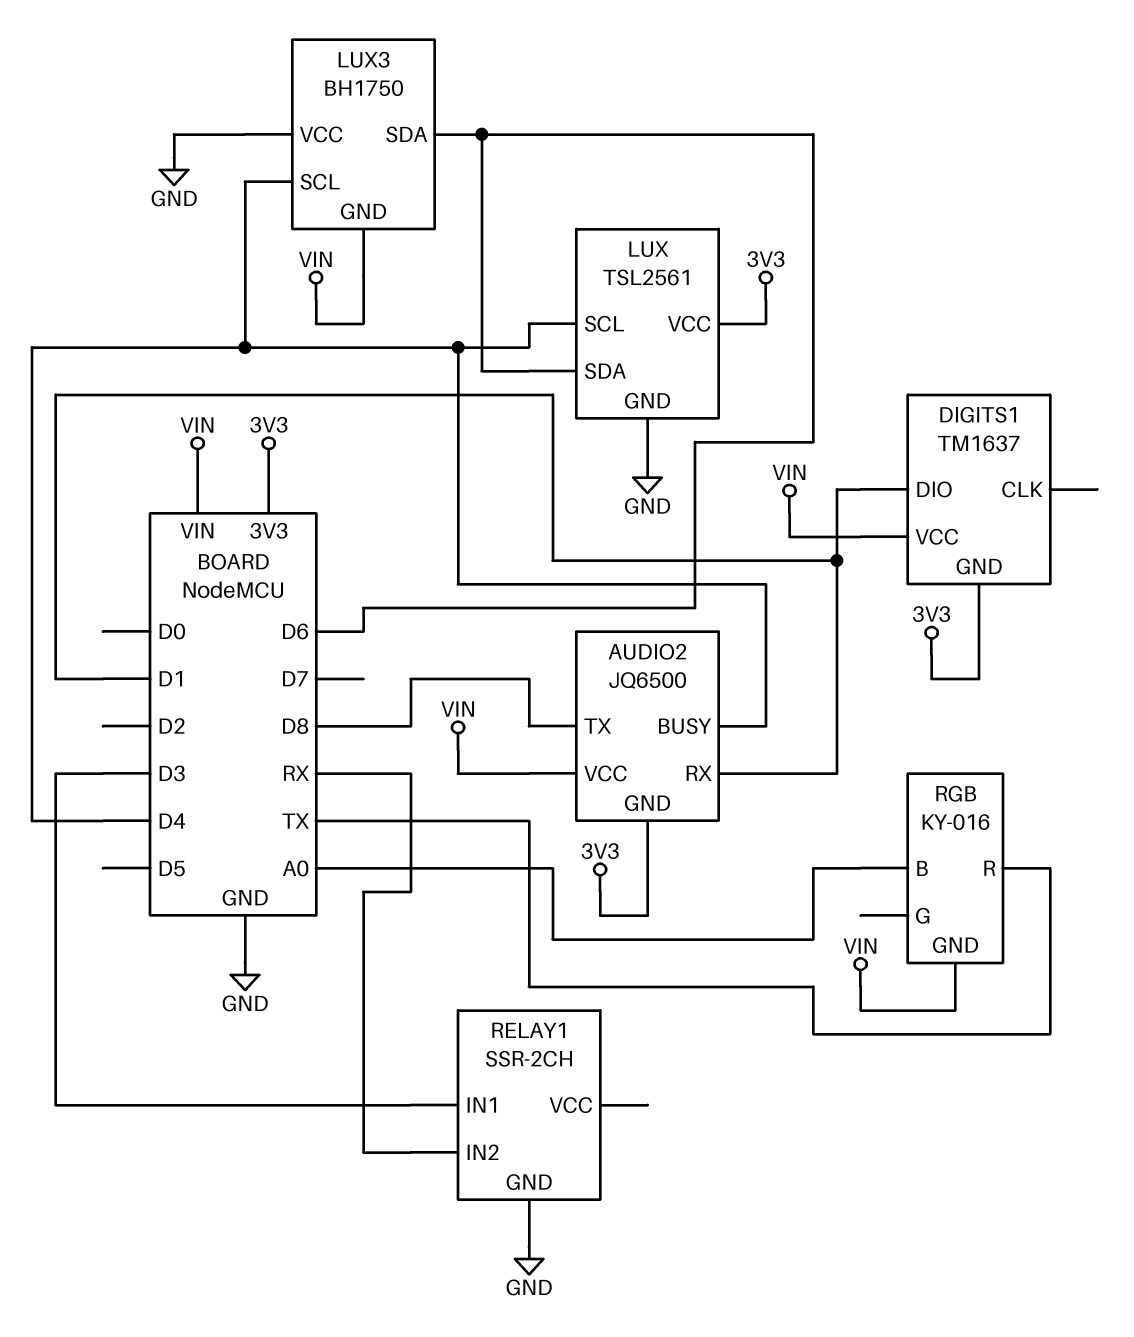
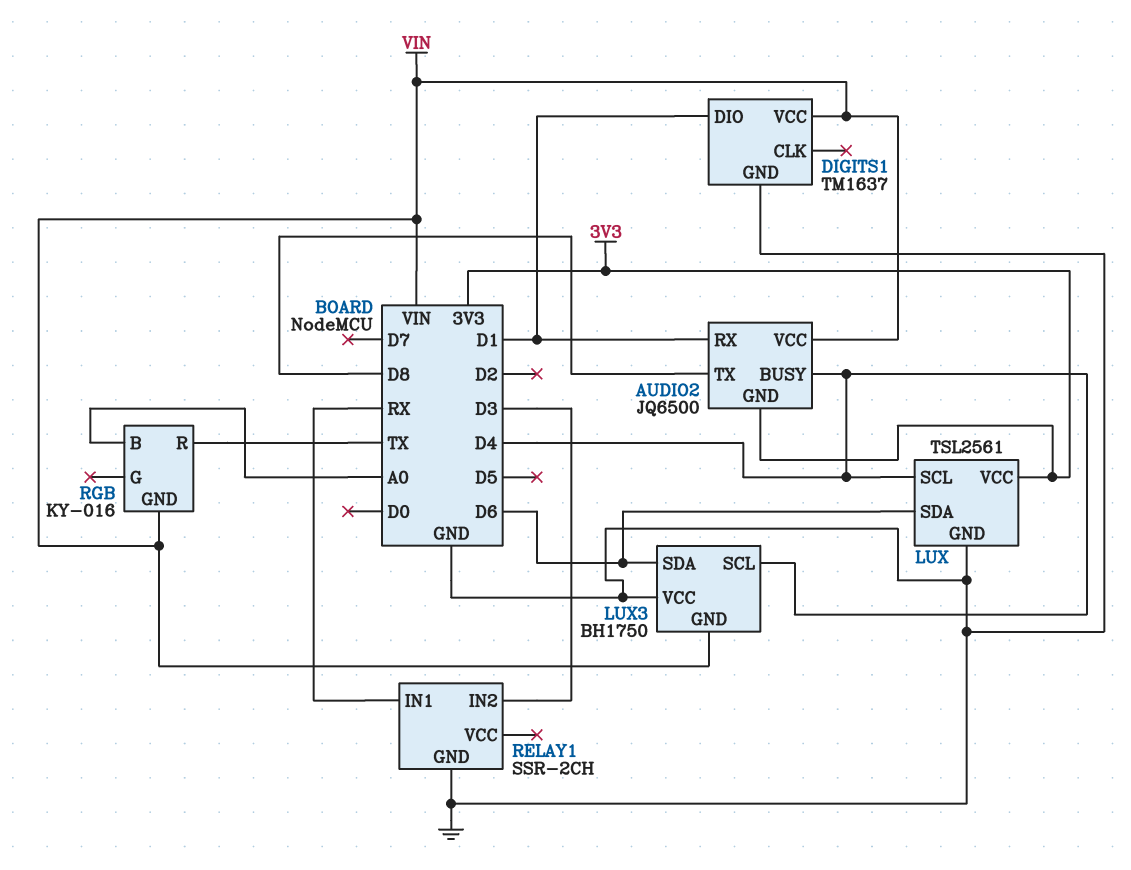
DIGITS1 pin GND: 3V3 -> GND
RELAY1 pin IN1: D3 -> RX
RELAY1 pin IN2: RX -> D3

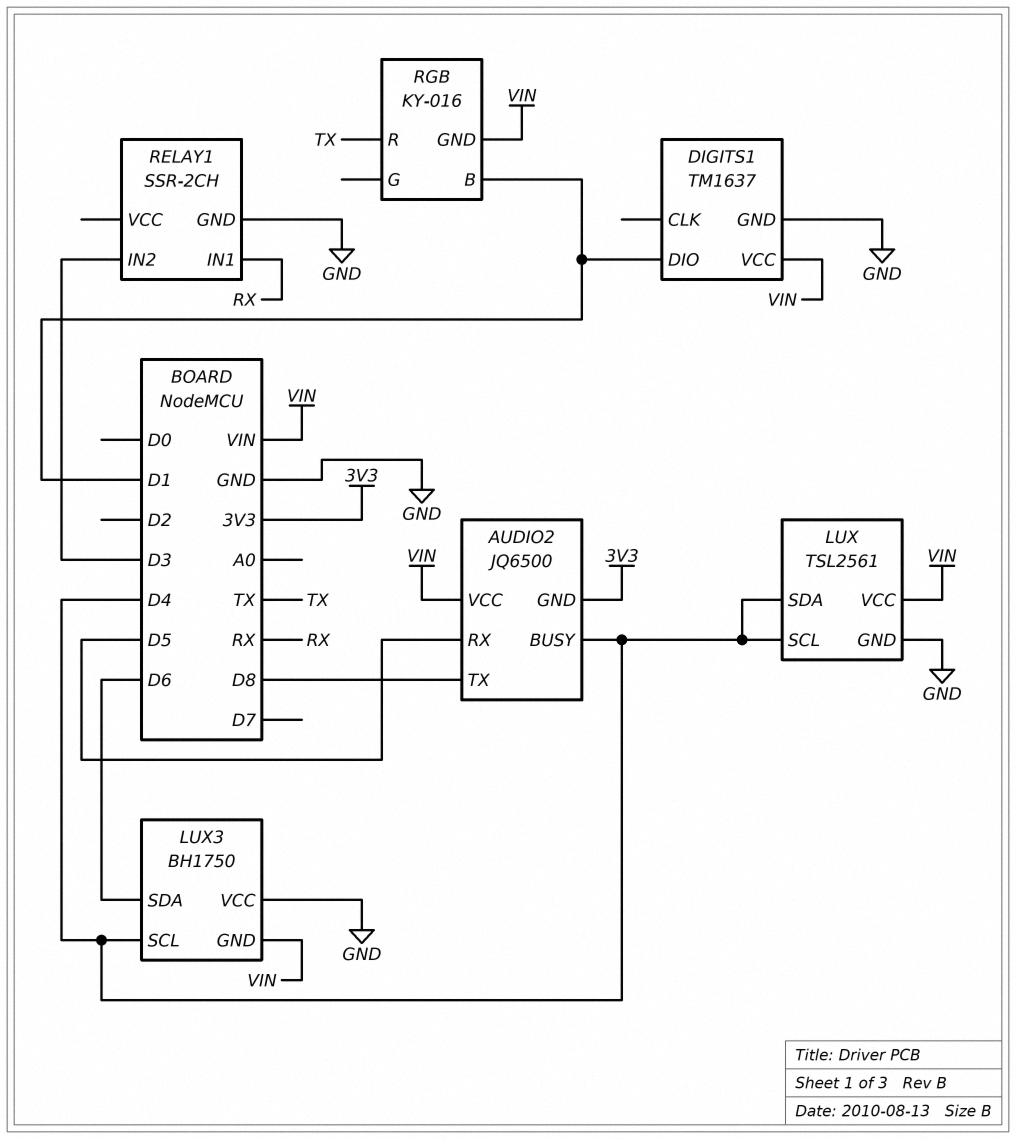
AUDIO2 pin RX: D1 -> D5
LUX pin SDA: D6 -> D4
LUX pin VCC: 3V3 -> VIN
RGB pin B: A0 -> D1

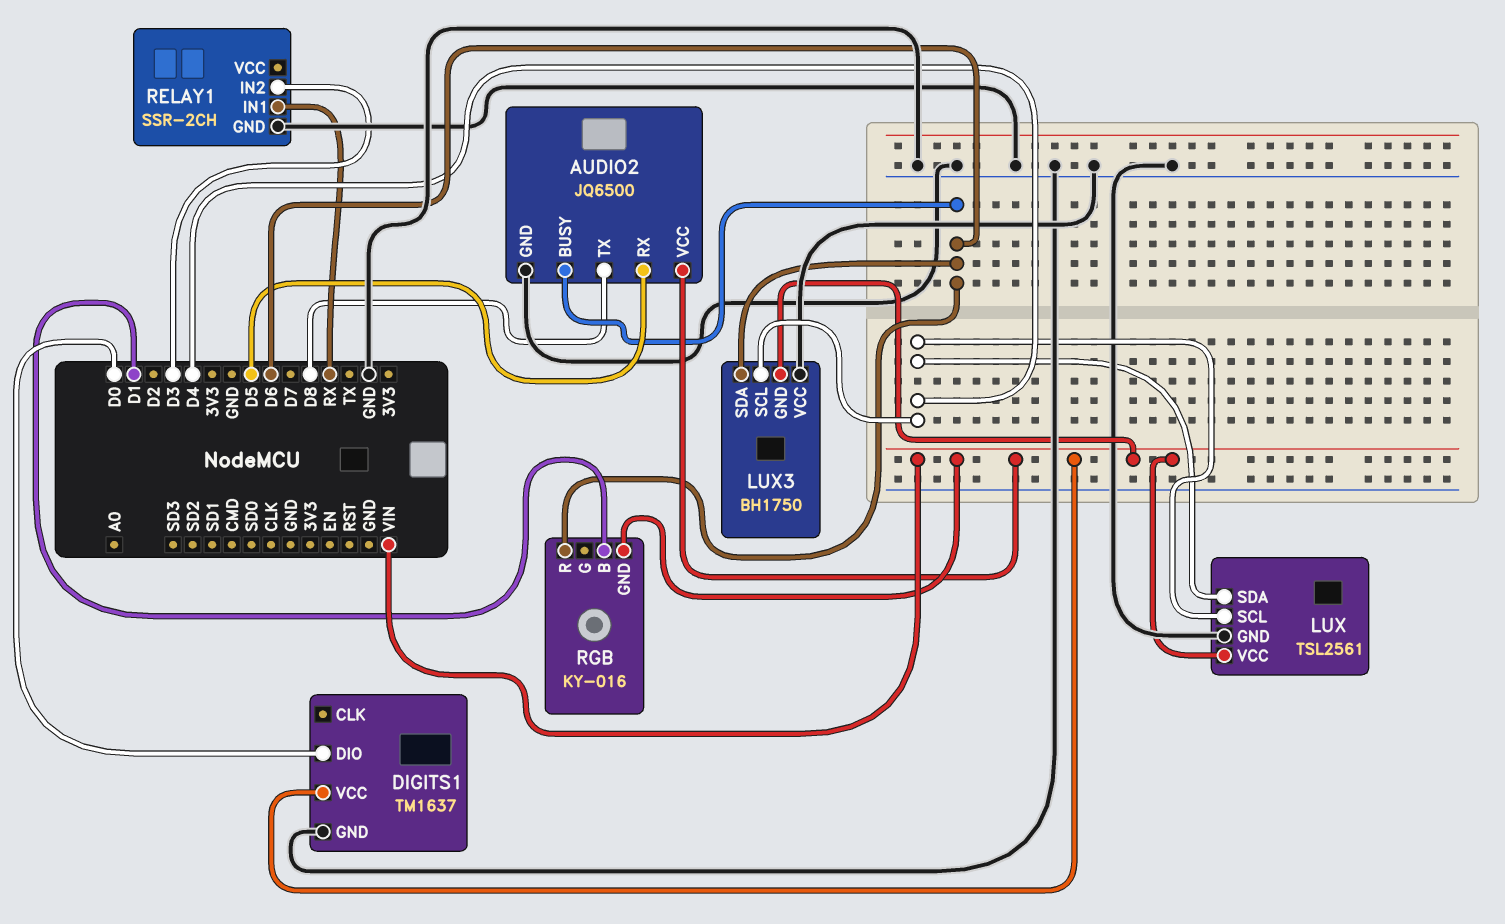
AUDIO2 pin BUSY: D4 -> D6
AUDIO2 pin GND: 3V3 -> GND
DIGITS1 pin DIO: D1 -> D0
RGB pin R: TX -> D6

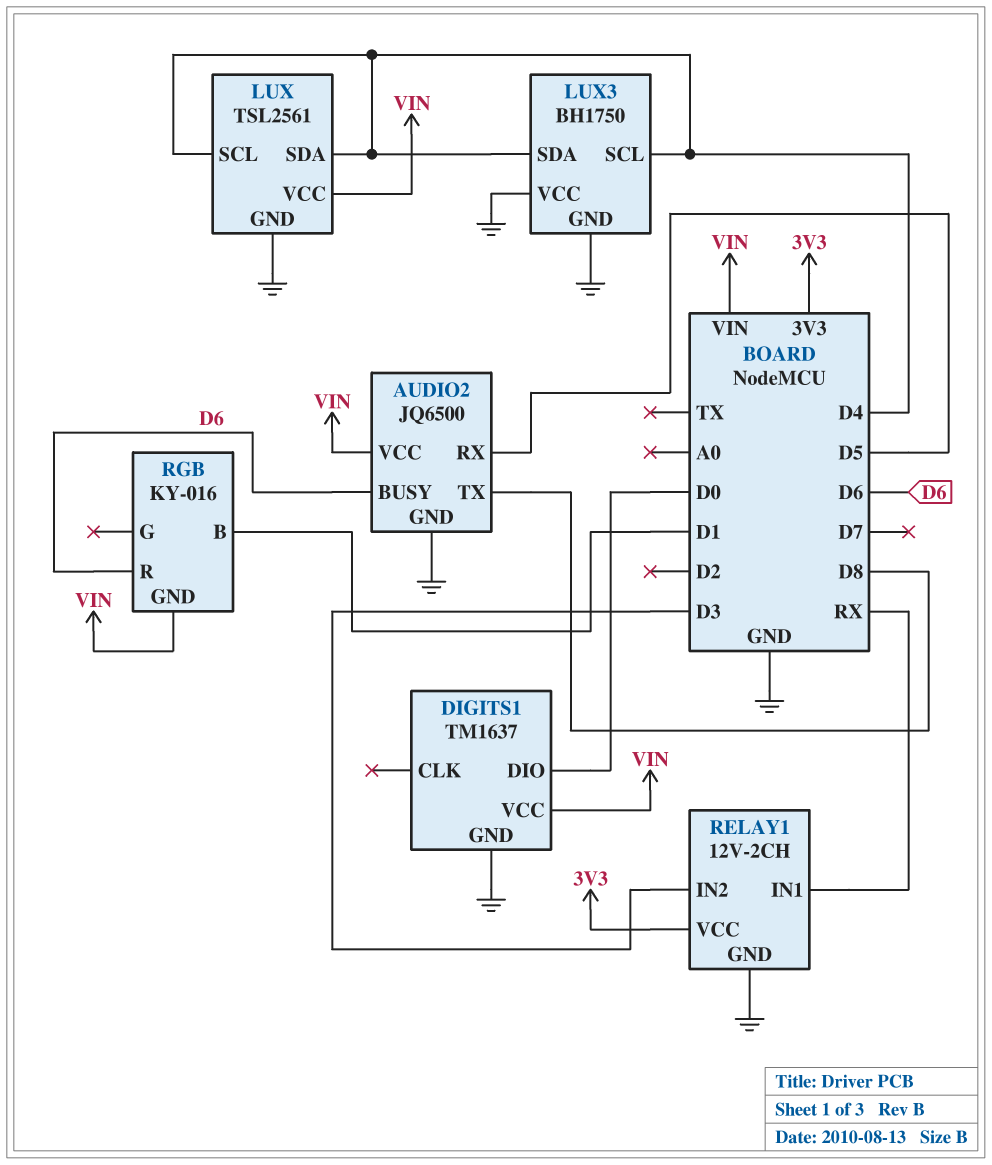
LUX3 pin GND: VIN -> GND
LUX3 pin SDA: D6 -> D4
RELAY1: SSR-2CH -> 12V-2CH
RELAY1 pin VCC: none -> 3V3

